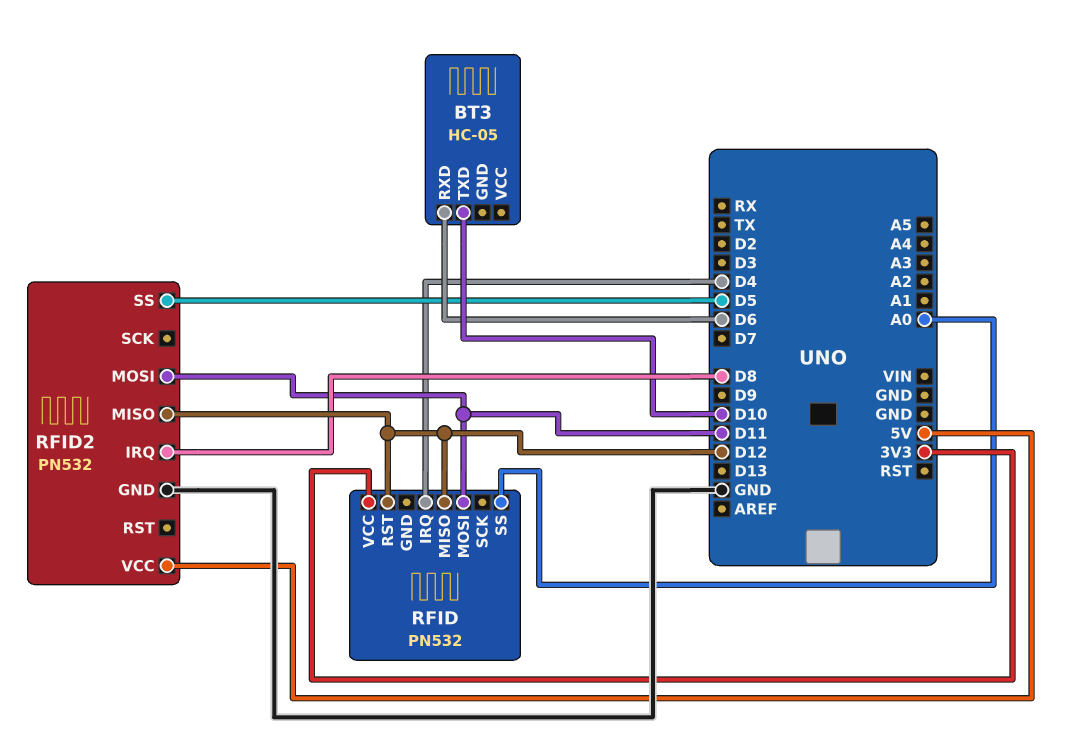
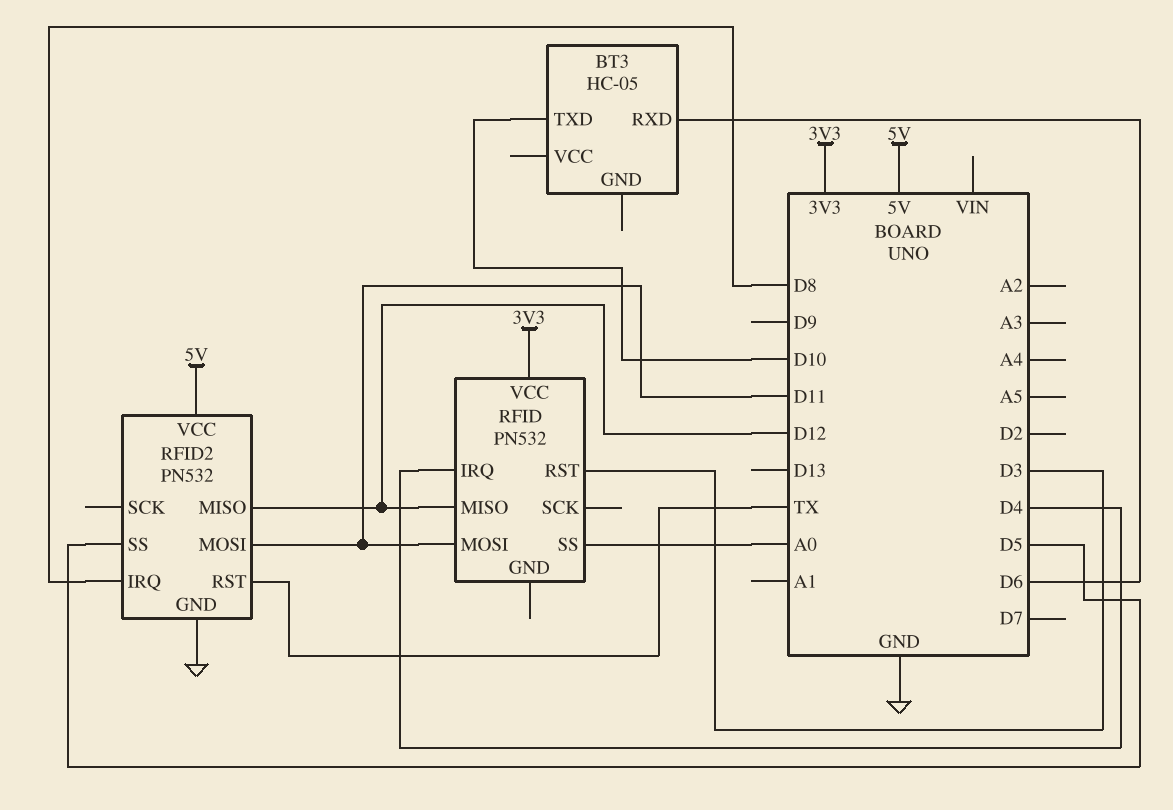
RFID pin RST: D12 -> D3
RFID2 pin RST: none -> TX

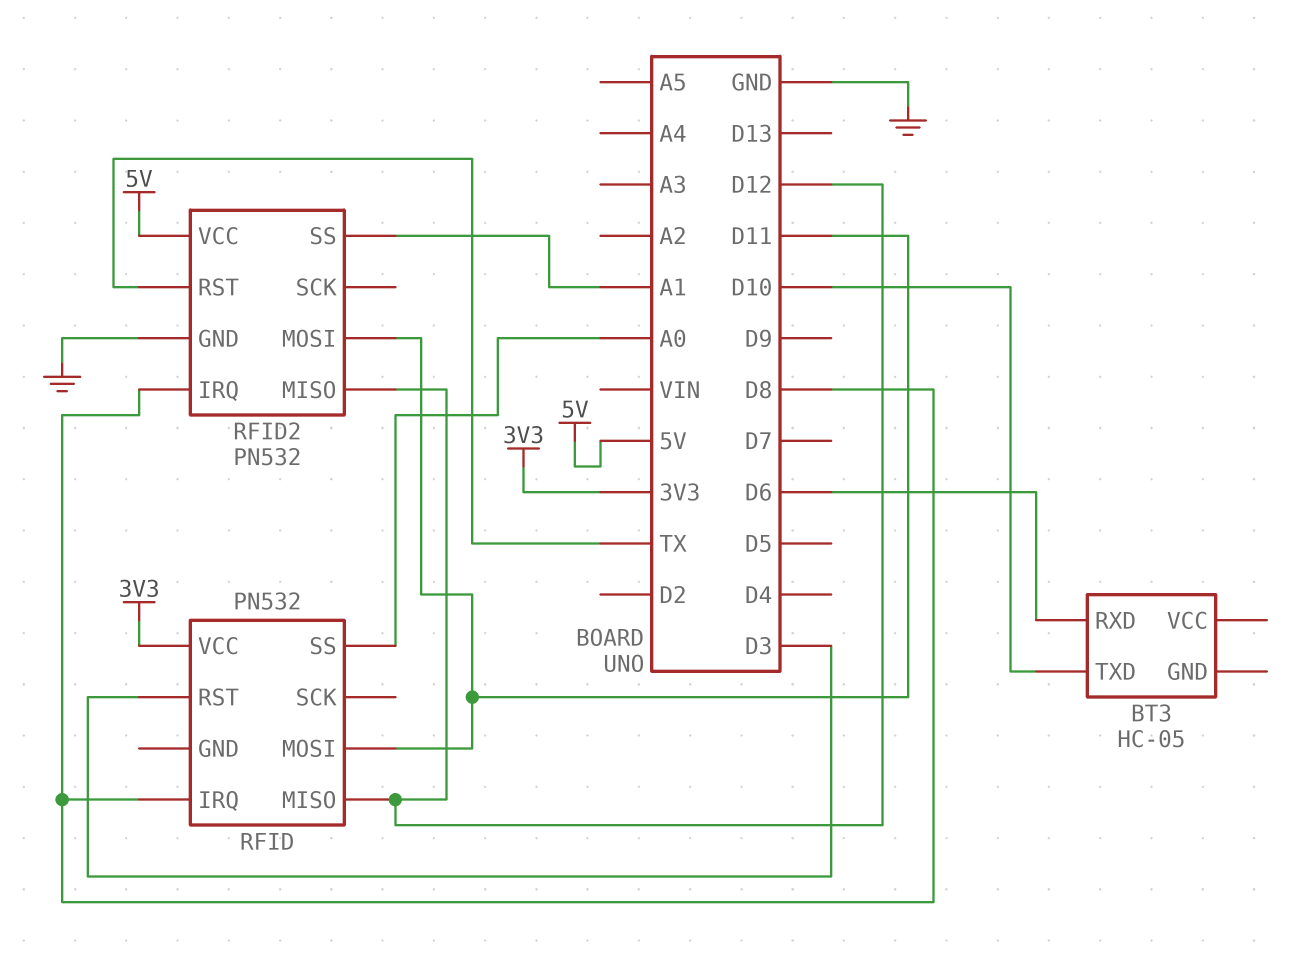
RFID pin IRQ: D4 -> D8
RFID2 pin SS: D5 -> A1

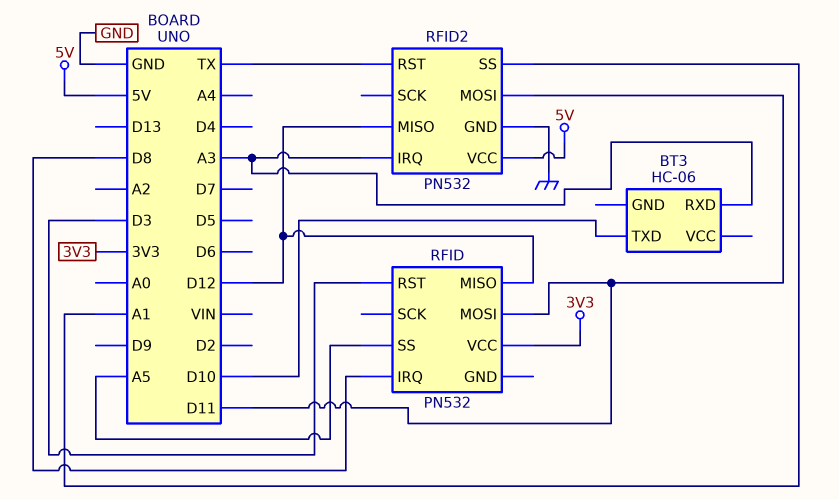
BT3: HC-05 -> HC-06
BT3 pin RXD: D6 -> A3
RFID pin SS: A0 -> A5
RFID2 pin IRQ: D8 -> A3

